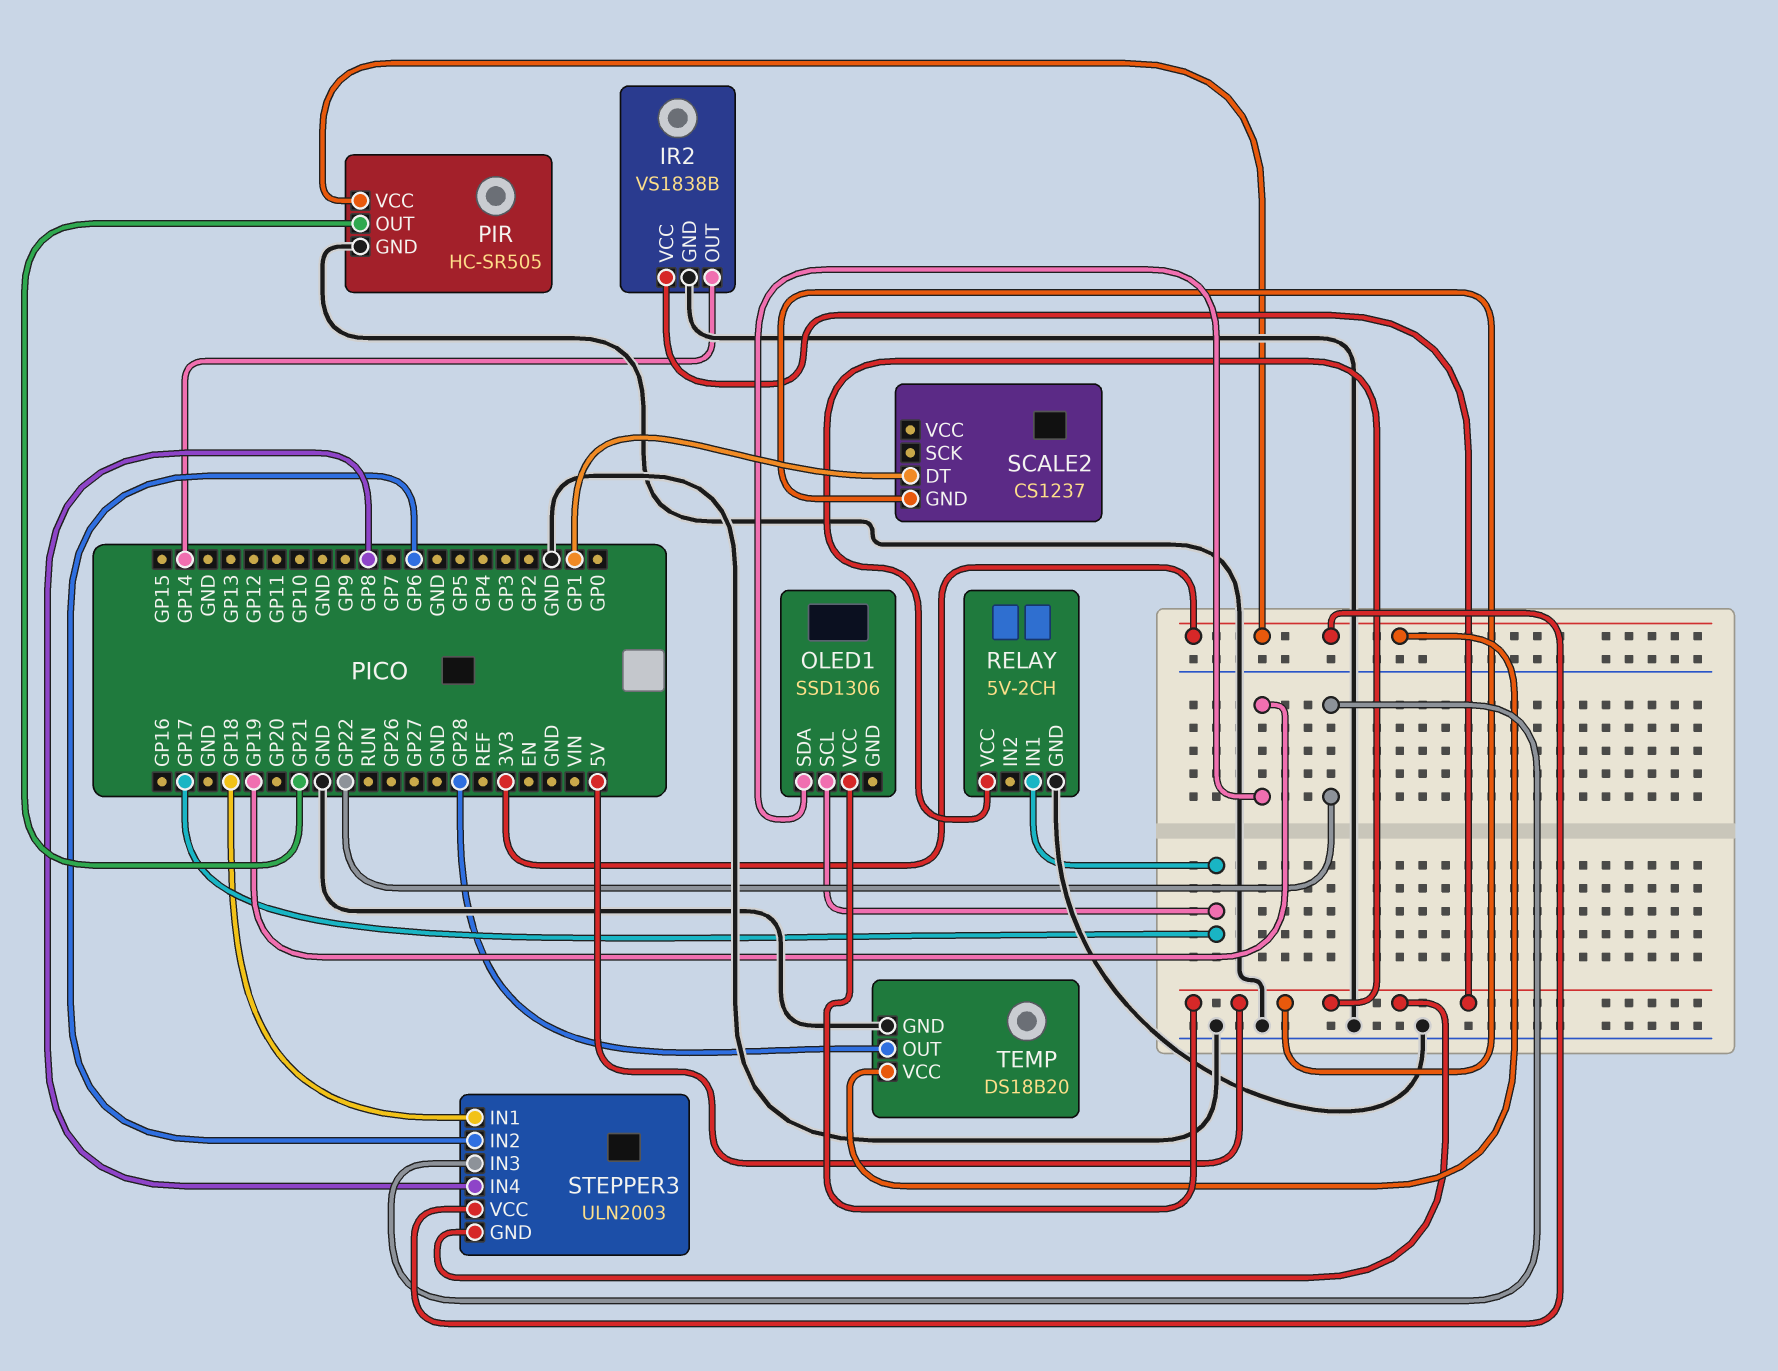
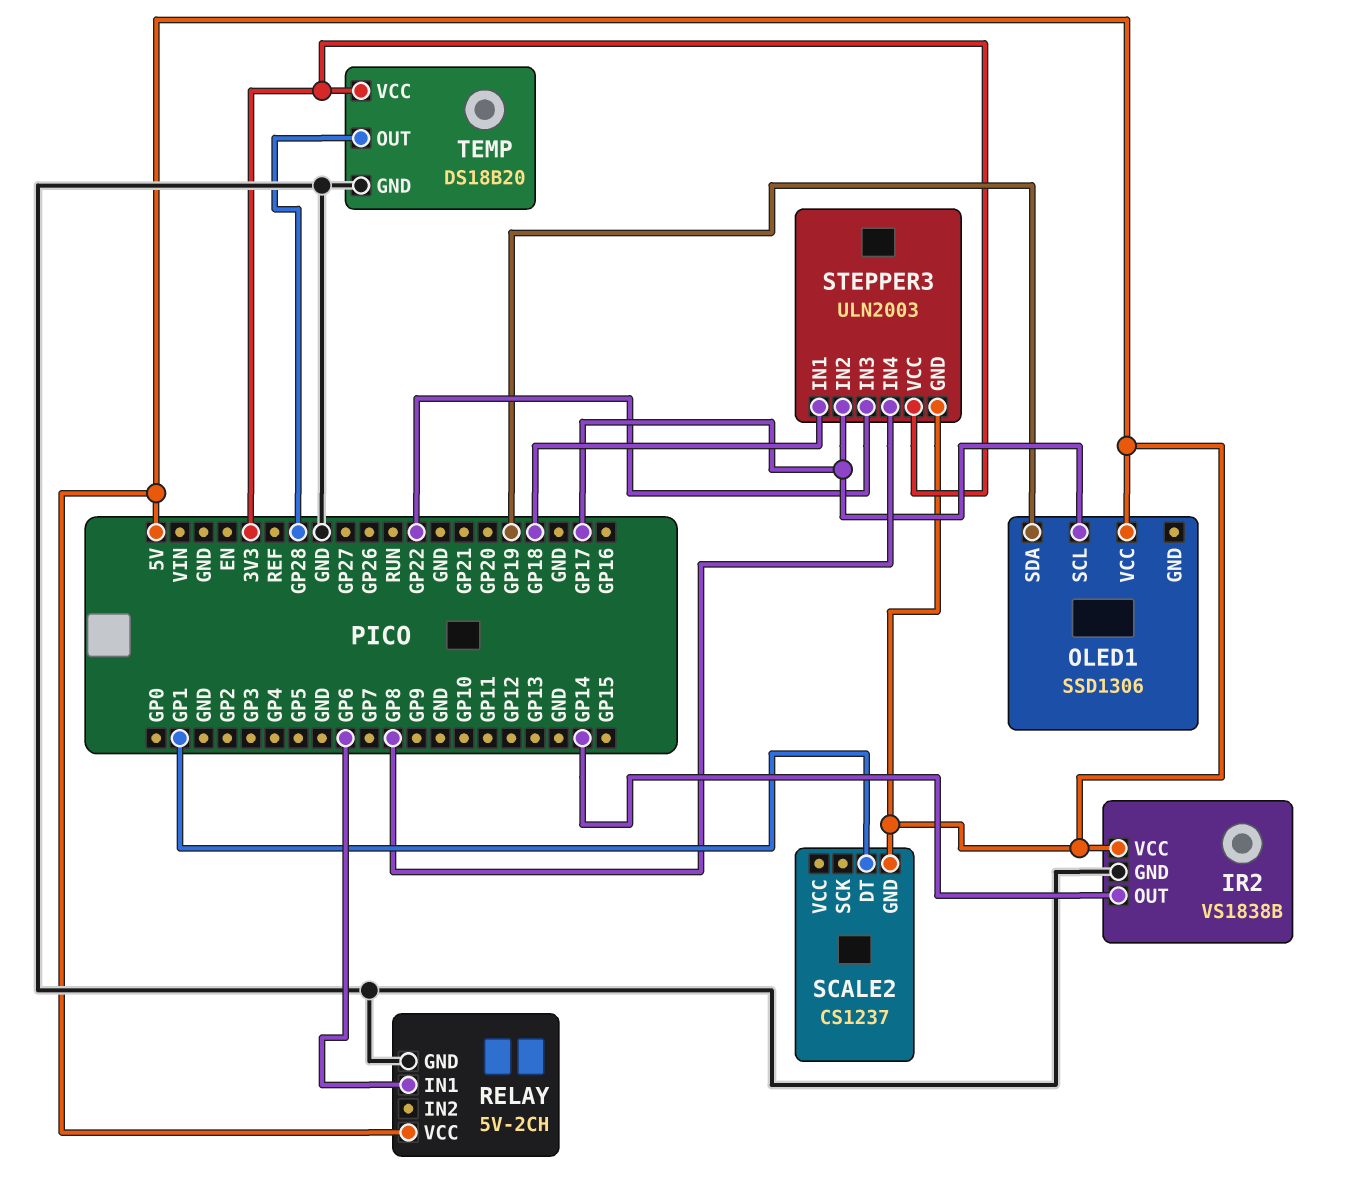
PIR: HC-SR505 -> none
PIR pin GND: GND -> none
PIR pin OUT: GP21 -> none
PIR pin VCC: 3V3 -> none
RELAY pin IN1: GP17 -> GP6
STEPPER3 pin IN2: GP6 -> GP17

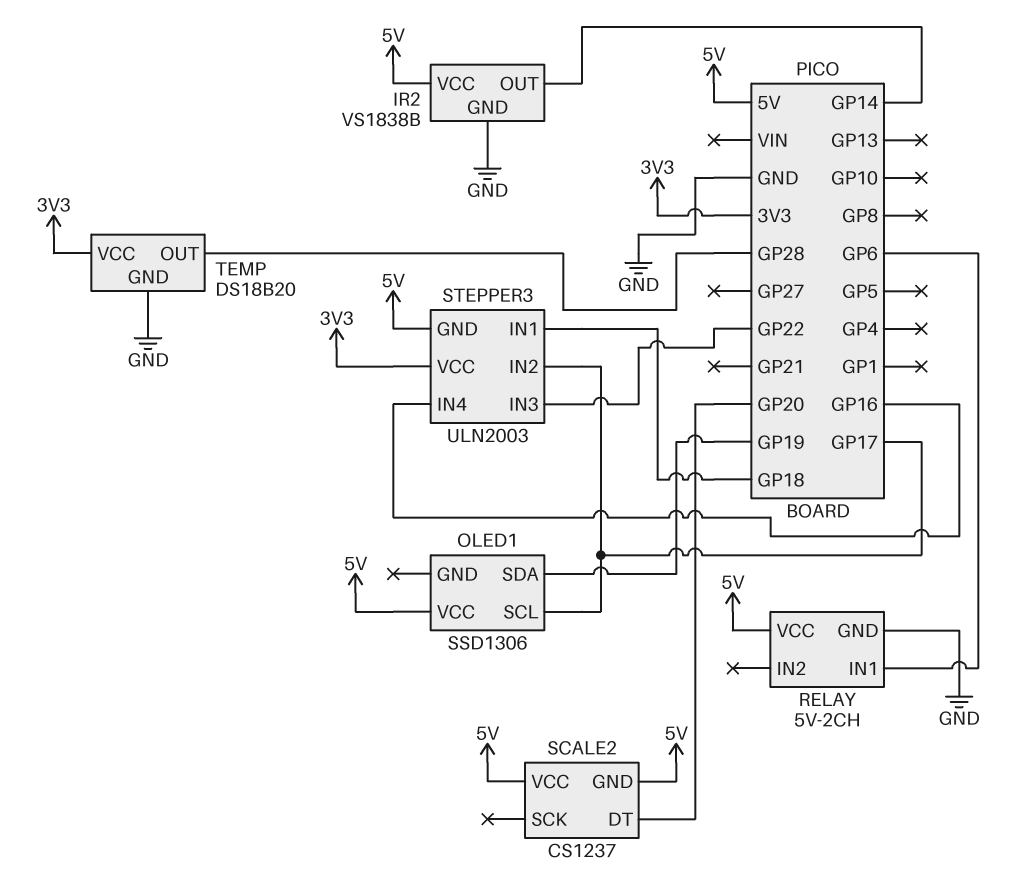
SCALE2 pin DT: GP1 -> GP20
SCALE2 pin VCC: none -> 5V
STEPPER3 pin IN4: GP8 -> GP16

